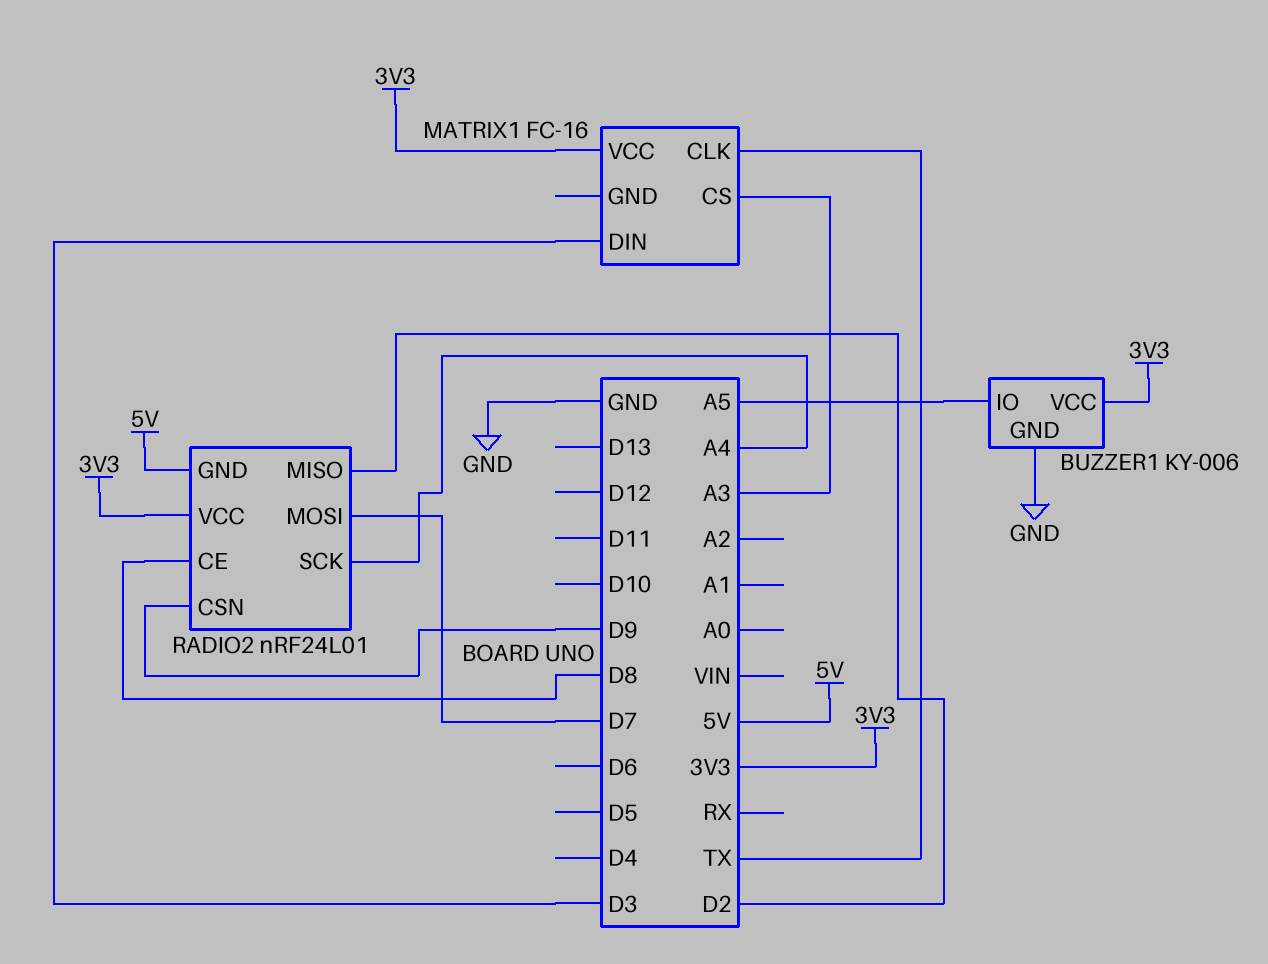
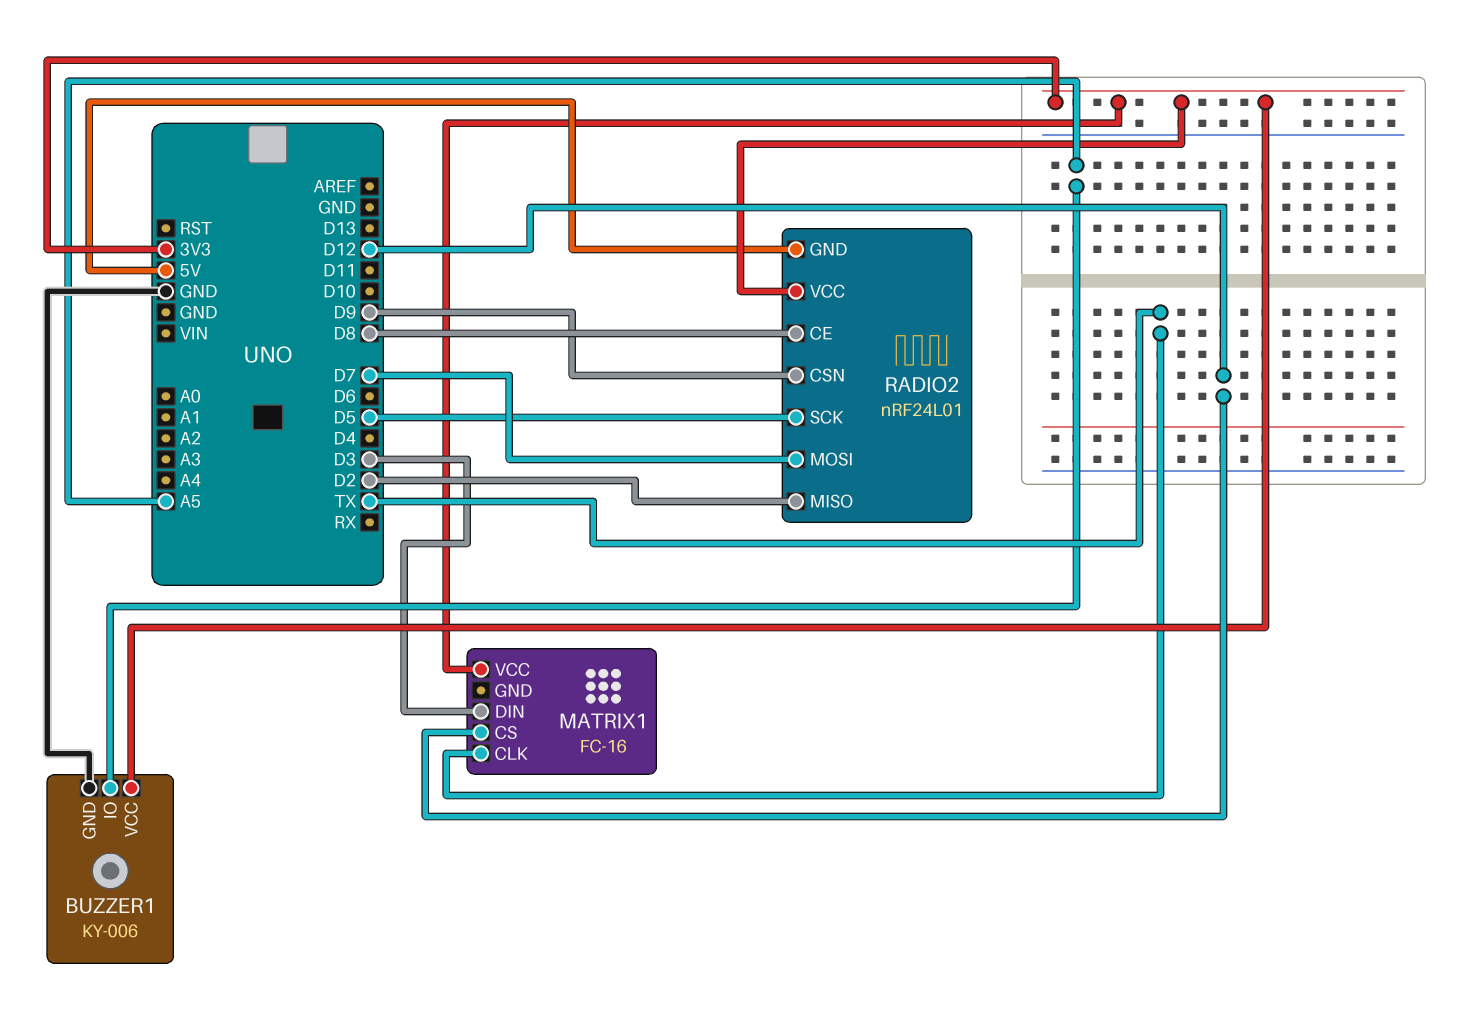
MATRIX1 pin CS: A3 -> D12
RADIO2 pin SCK: A4 -> D5

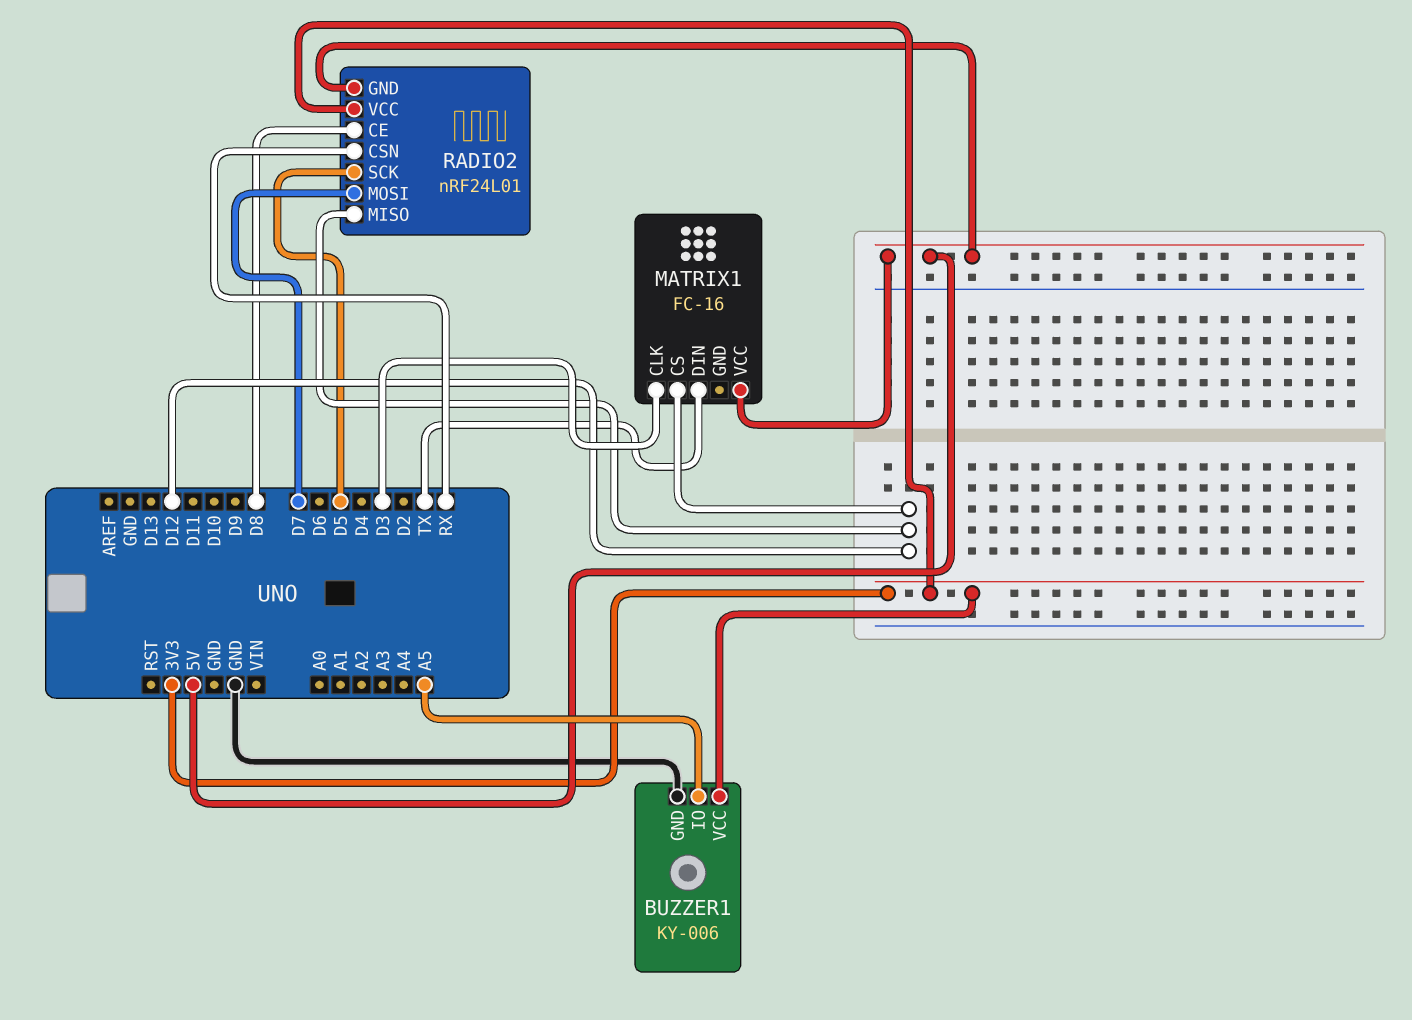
MATRIX1 pin CLK: TX -> D3
MATRIX1 pin DIN: D3 -> TX
MATRIX1 pin VCC: 3V3 -> 5V
RADIO2 pin CSN: D9 -> RX
RADIO2 pin MISO: D2 -> D12

